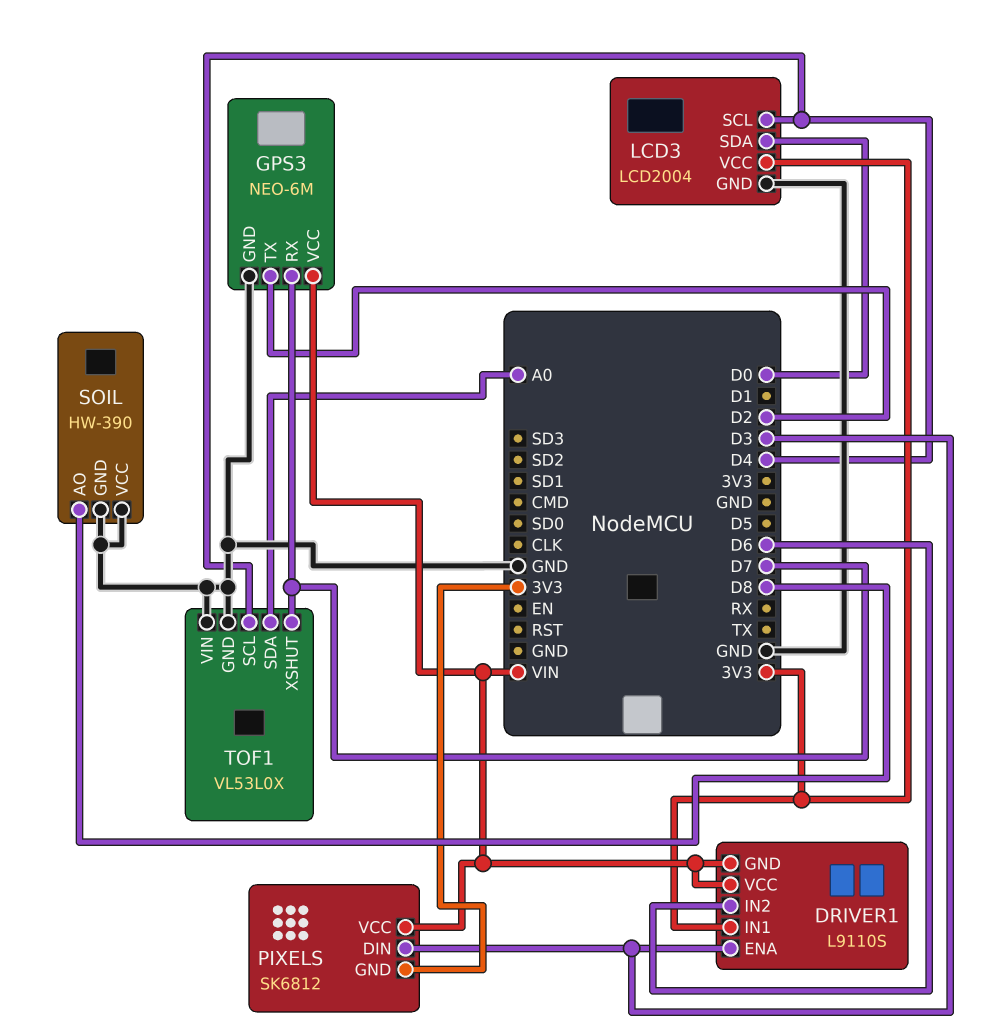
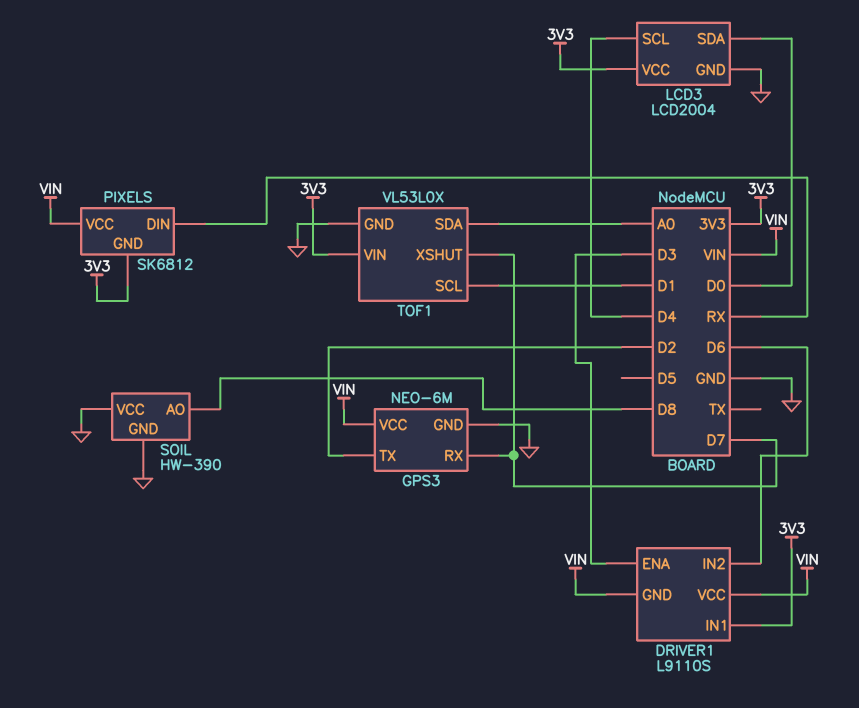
PIXELS pin DIN: D3 -> RX
TOF1 pin SCL: D4 -> D1
TOF1 pin VIN: GND -> 3V3

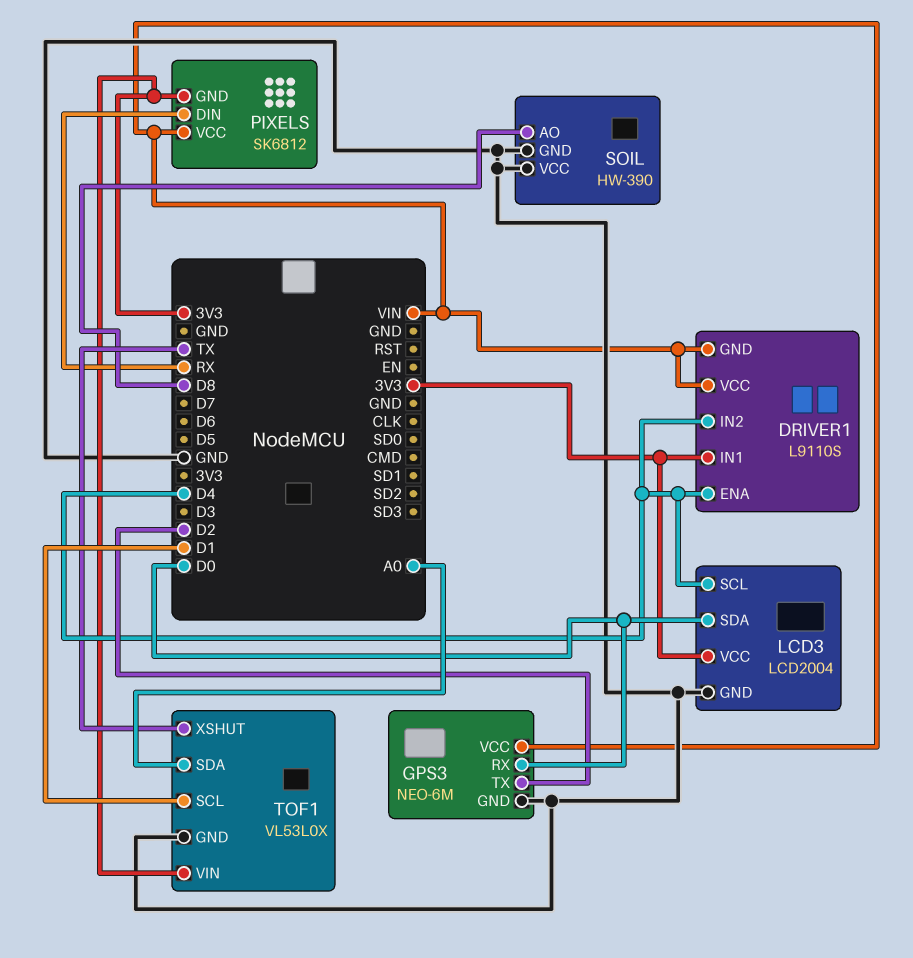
DRIVER1 pin ENA: D3 -> D4
DRIVER1 pin IN2: D6 -> D4
GPS3 pin RX: D7 -> D0
TOF1 pin XSHUT: D7 -> TX

